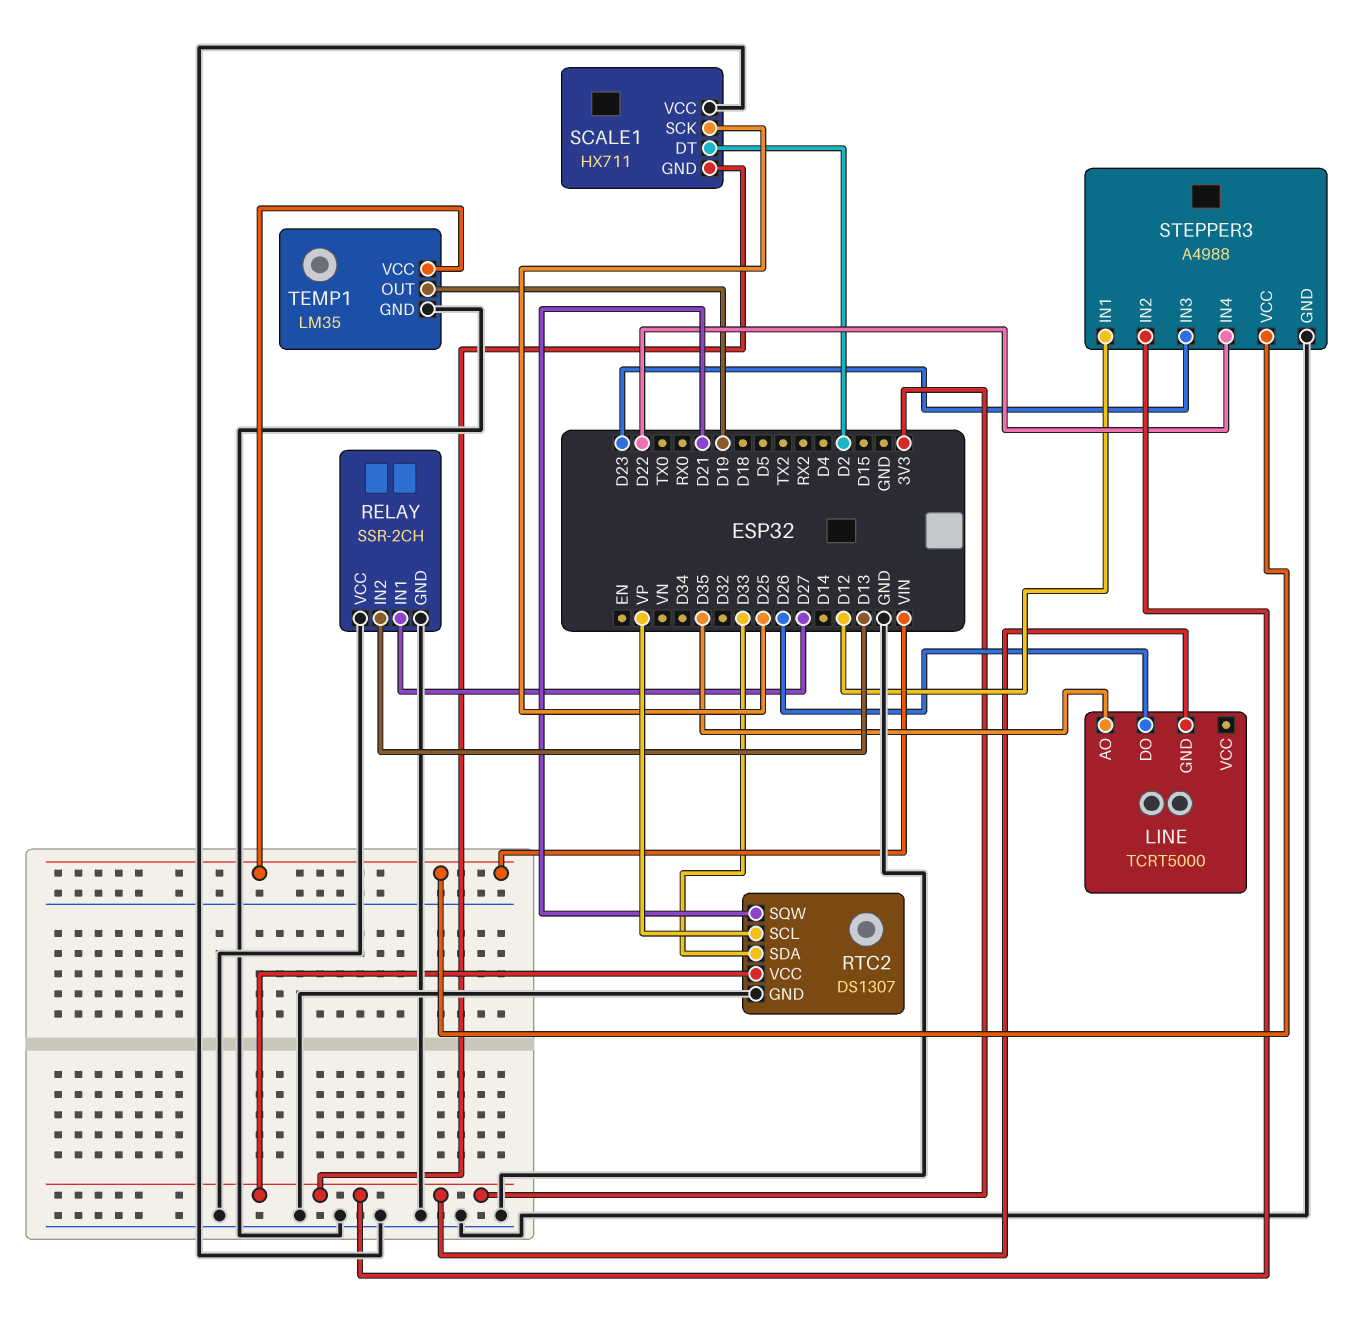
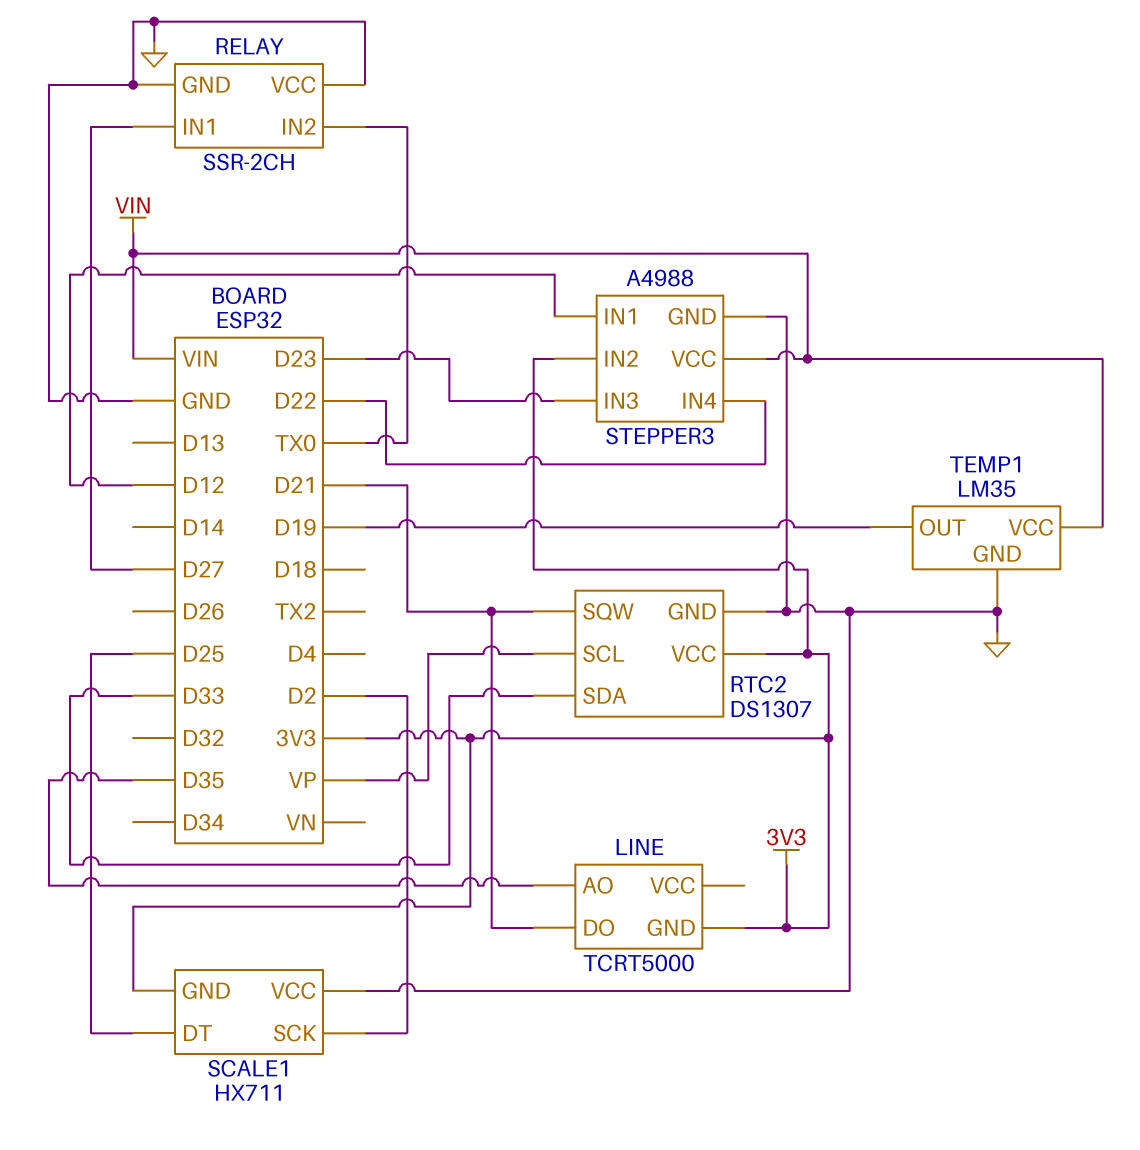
LINE pin DO: D26 -> D21
RELAY pin IN2: D13 -> TX0
SCALE1 pin DT: D2 -> D25
SCALE1 pin SCK: D25 -> D2

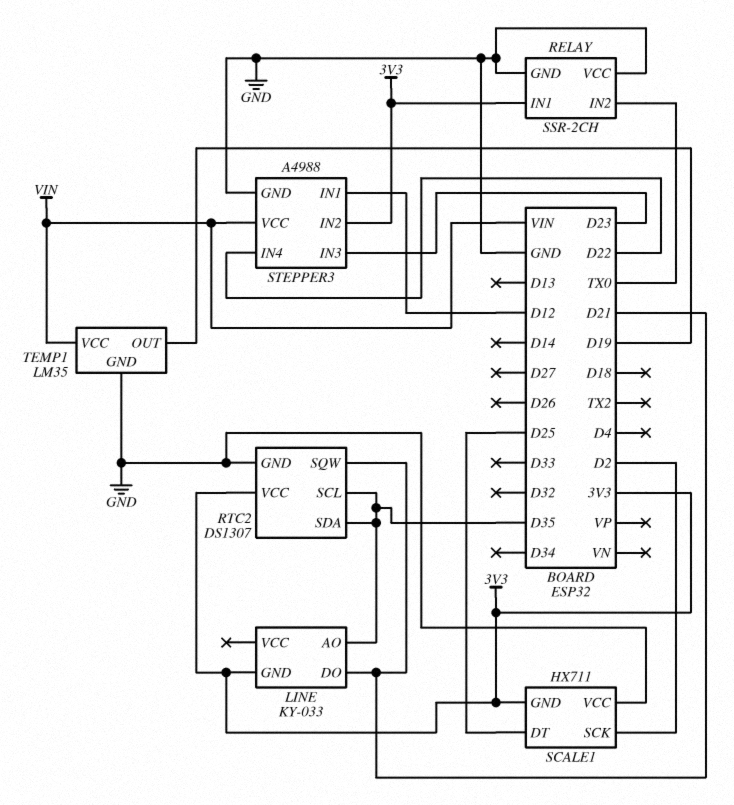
LINE: TCRT5000 -> KY-033
RELAY pin IN1: D27 -> 3V3
RTC2 pin SCL: VP -> D35
RTC2 pin SDA: D33 -> D35

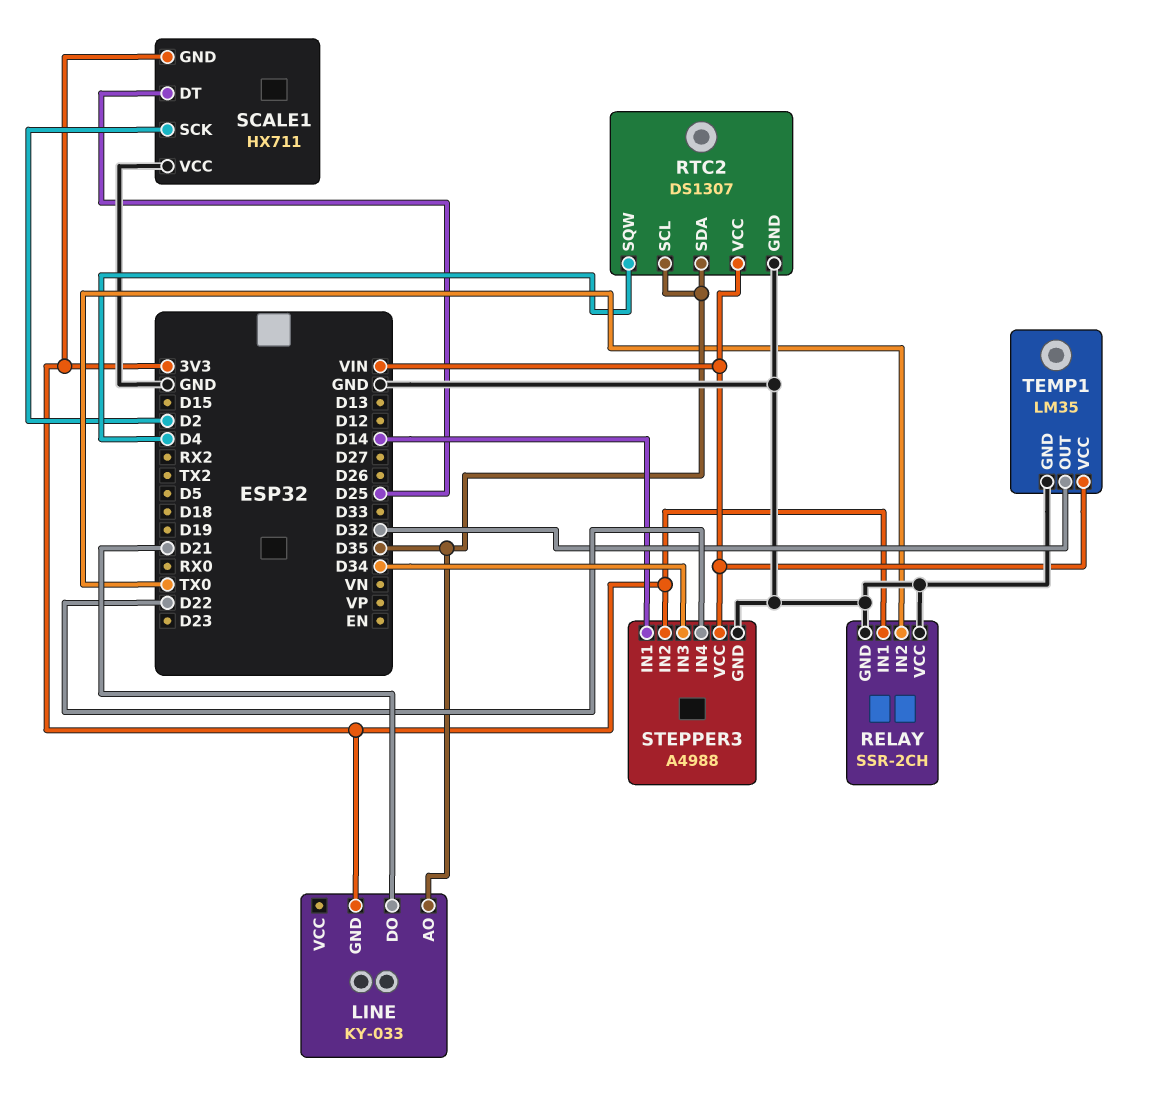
RTC2 pin SQW: D21 -> D4
RTC2 pin VCC: 3V3 -> VIN
STEPPER3 pin IN1: D12 -> D14
STEPPER3 pin IN3: D23 -> D34
TEMP1 pin OUT: D19 -> D32

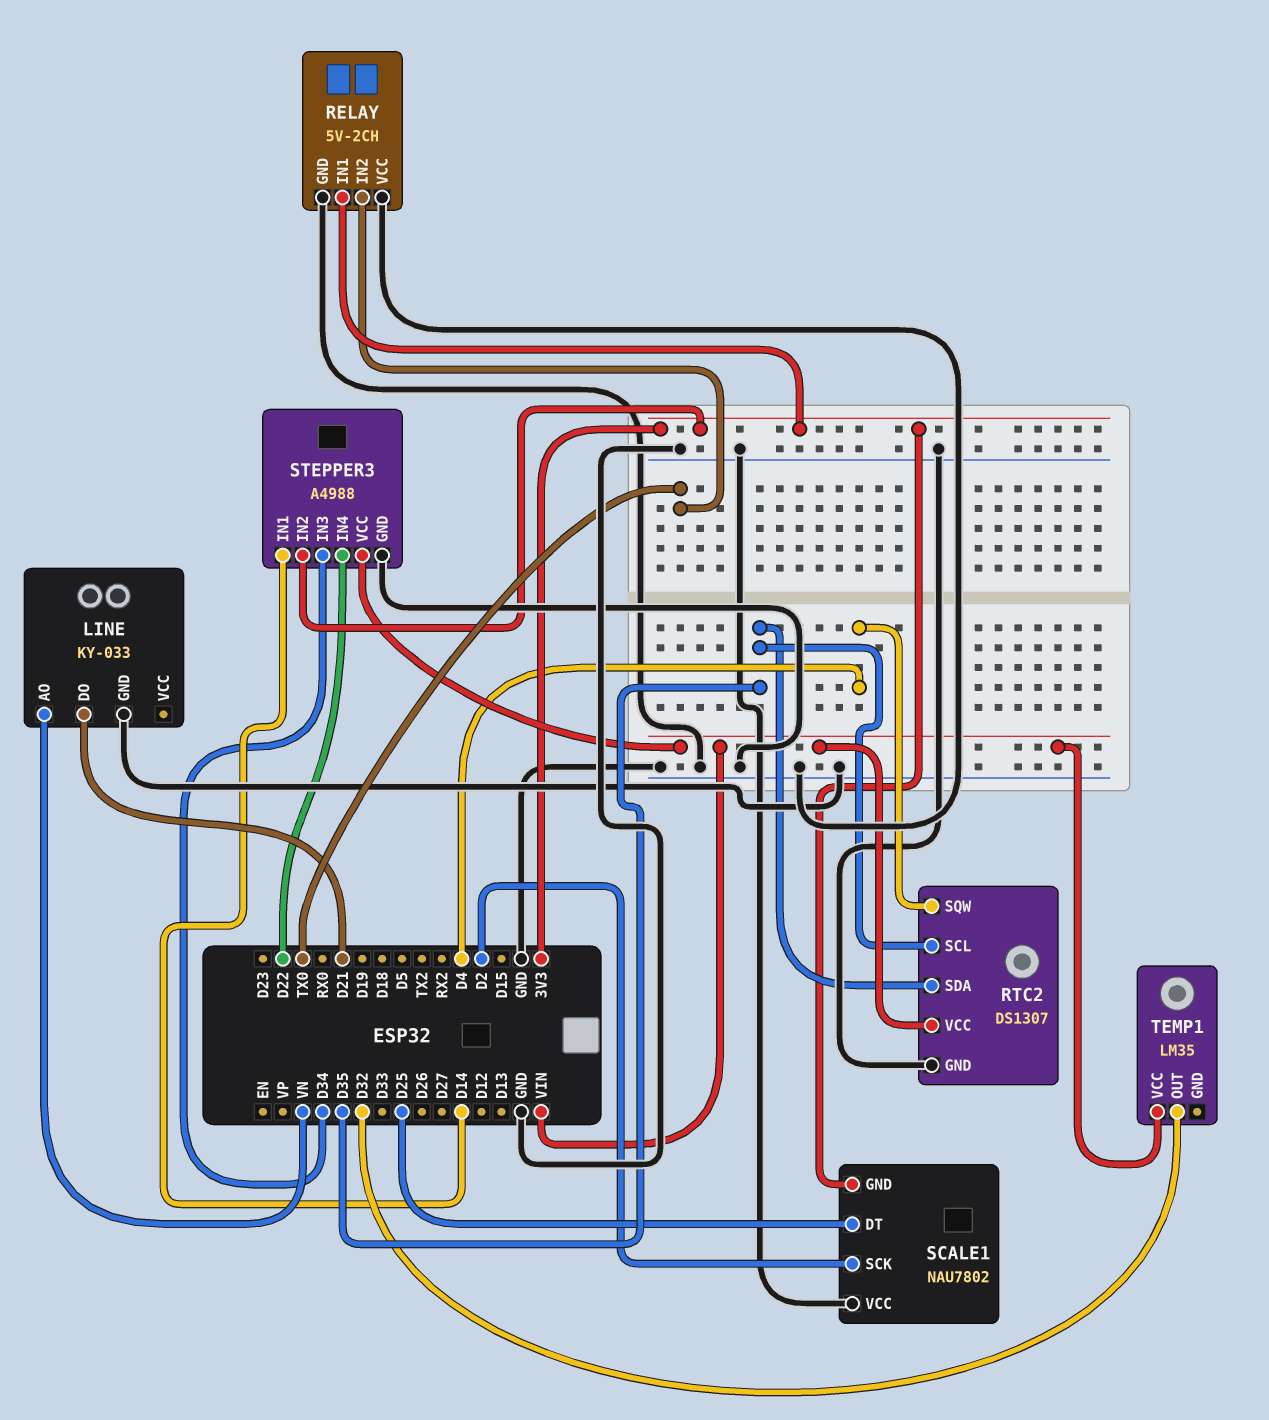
LINE pin AO: D35 -> VN
LINE pin GND: 3V3 -> GND
RELAY: SSR-2CH -> 5V-2CH
SCALE1: HX711 -> NAU7802
TEMP1 pin GND: GND -> none

